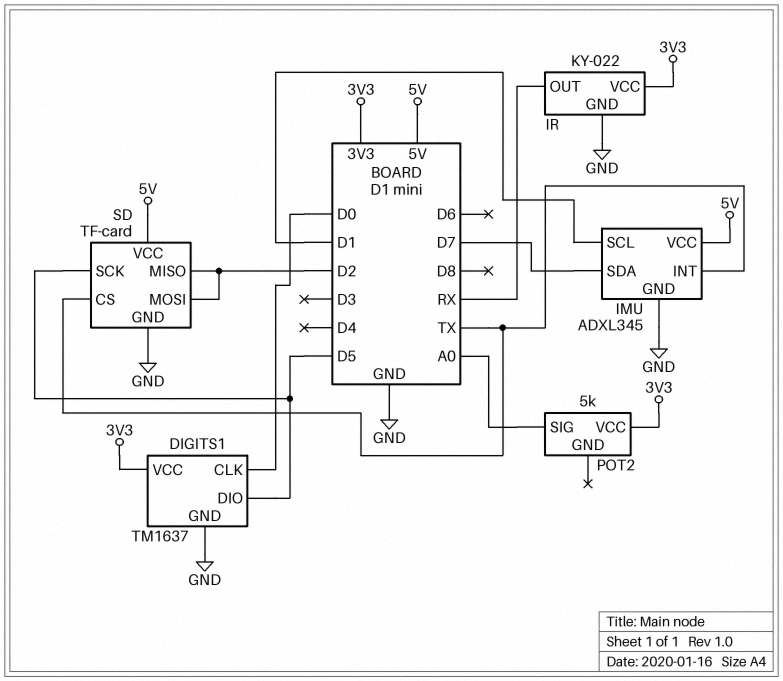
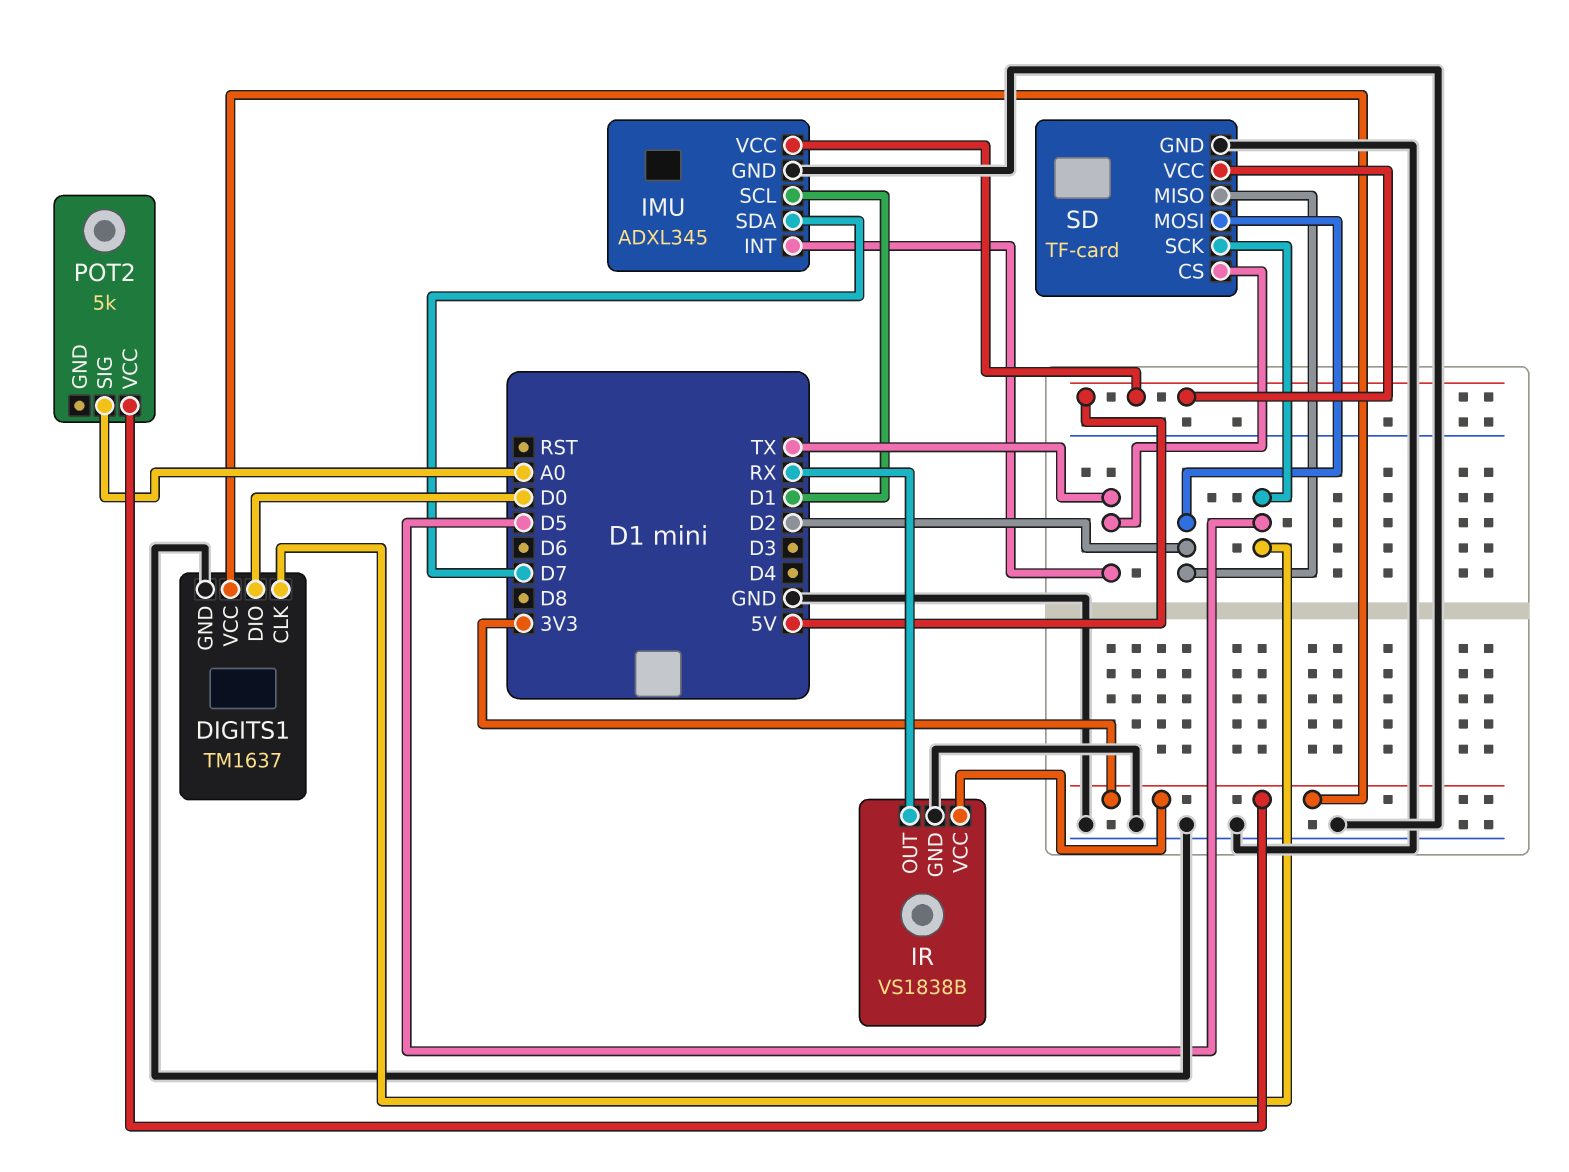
DIGITS1 pin CLK: D0 -> D5
DIGITS1 pin DIO: D5 -> D0
IR: KY-022 -> VS1838B

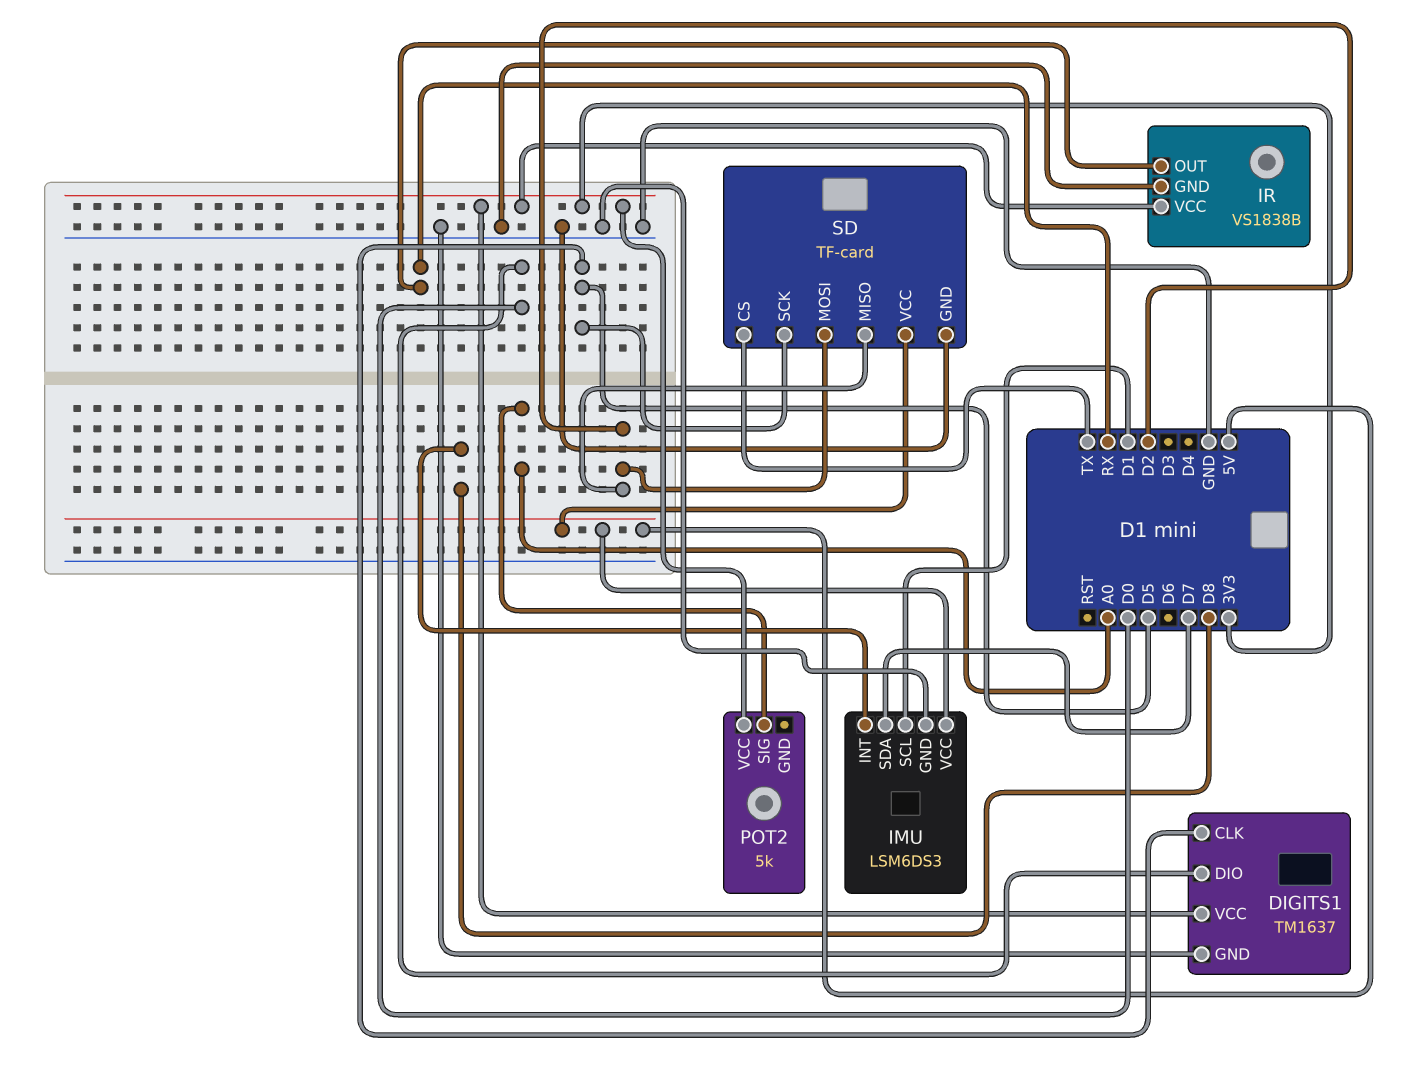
IMU: ADXL345 -> LSM6DS3
IMU pin INT: TX -> D8

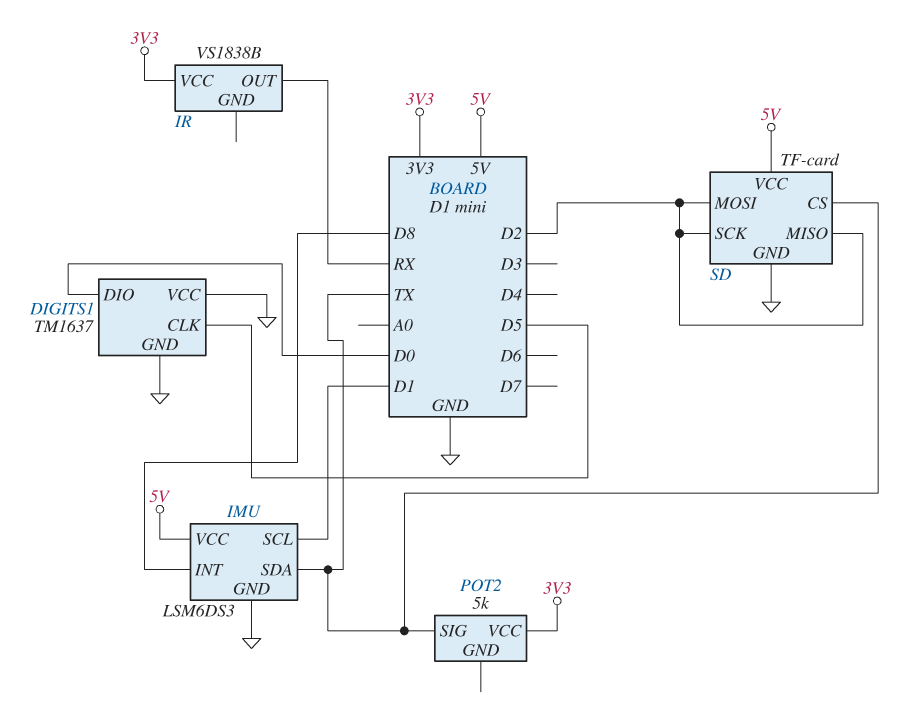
DIGITS1 pin VCC: 3V3 -> GND
IMU pin SDA: D7 -> TX
IR pin GND: GND -> none
POT2 pin SIG: A0 -> TX
SD pin SCK: D5 -> D2

